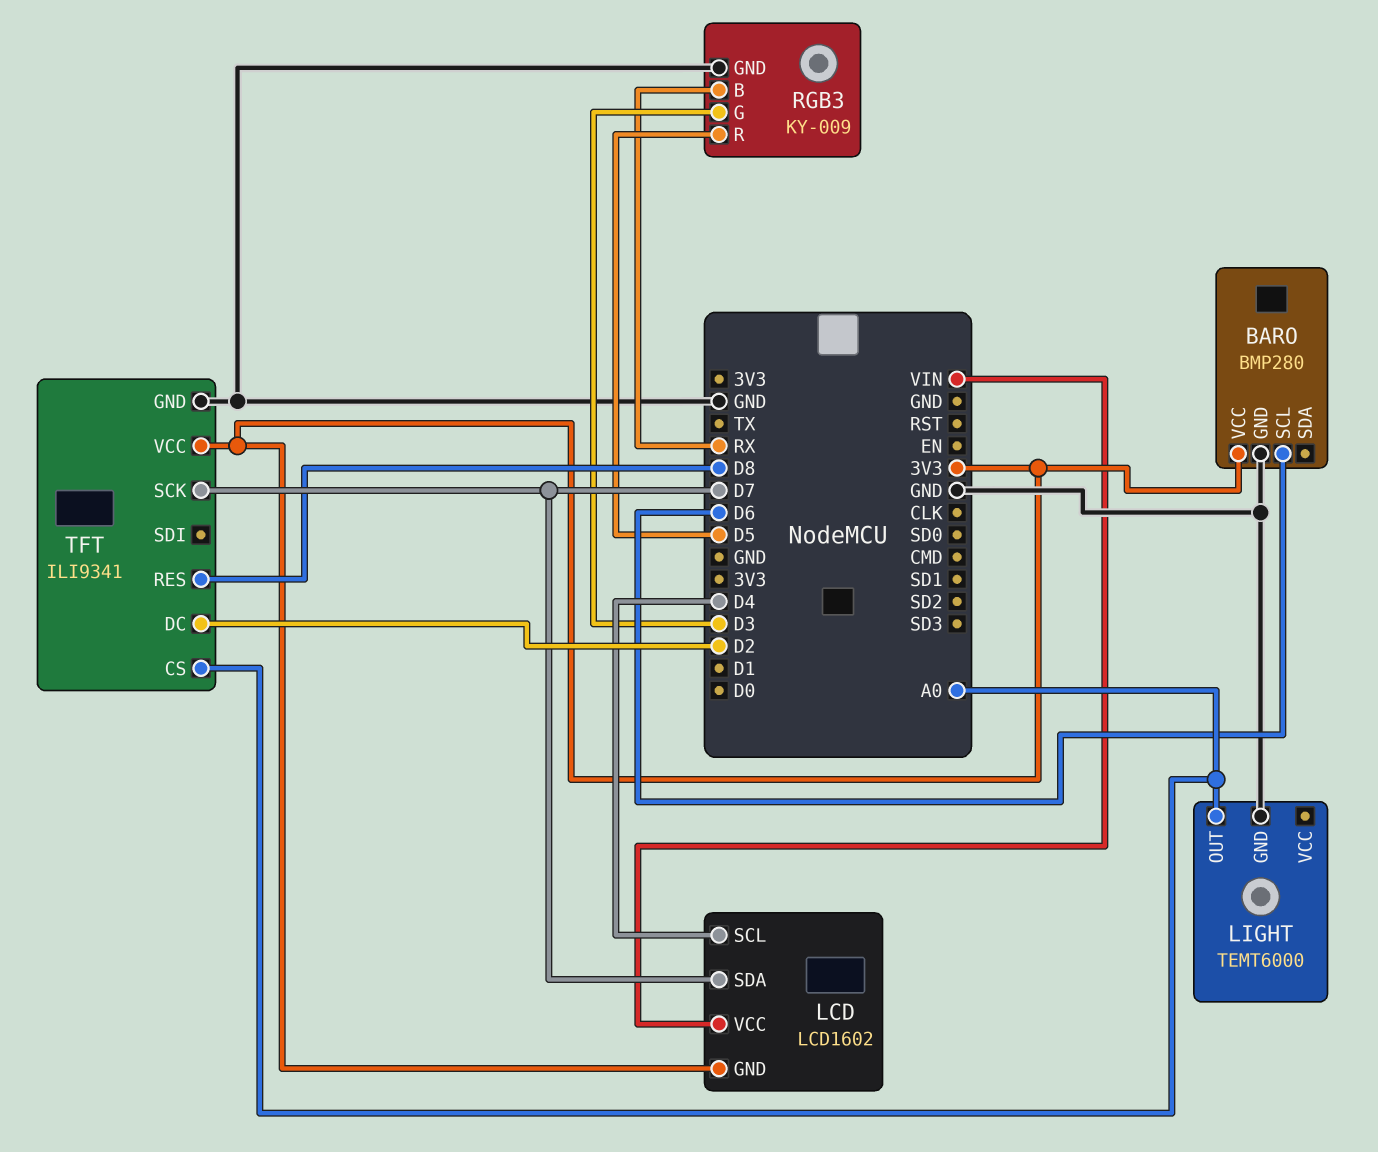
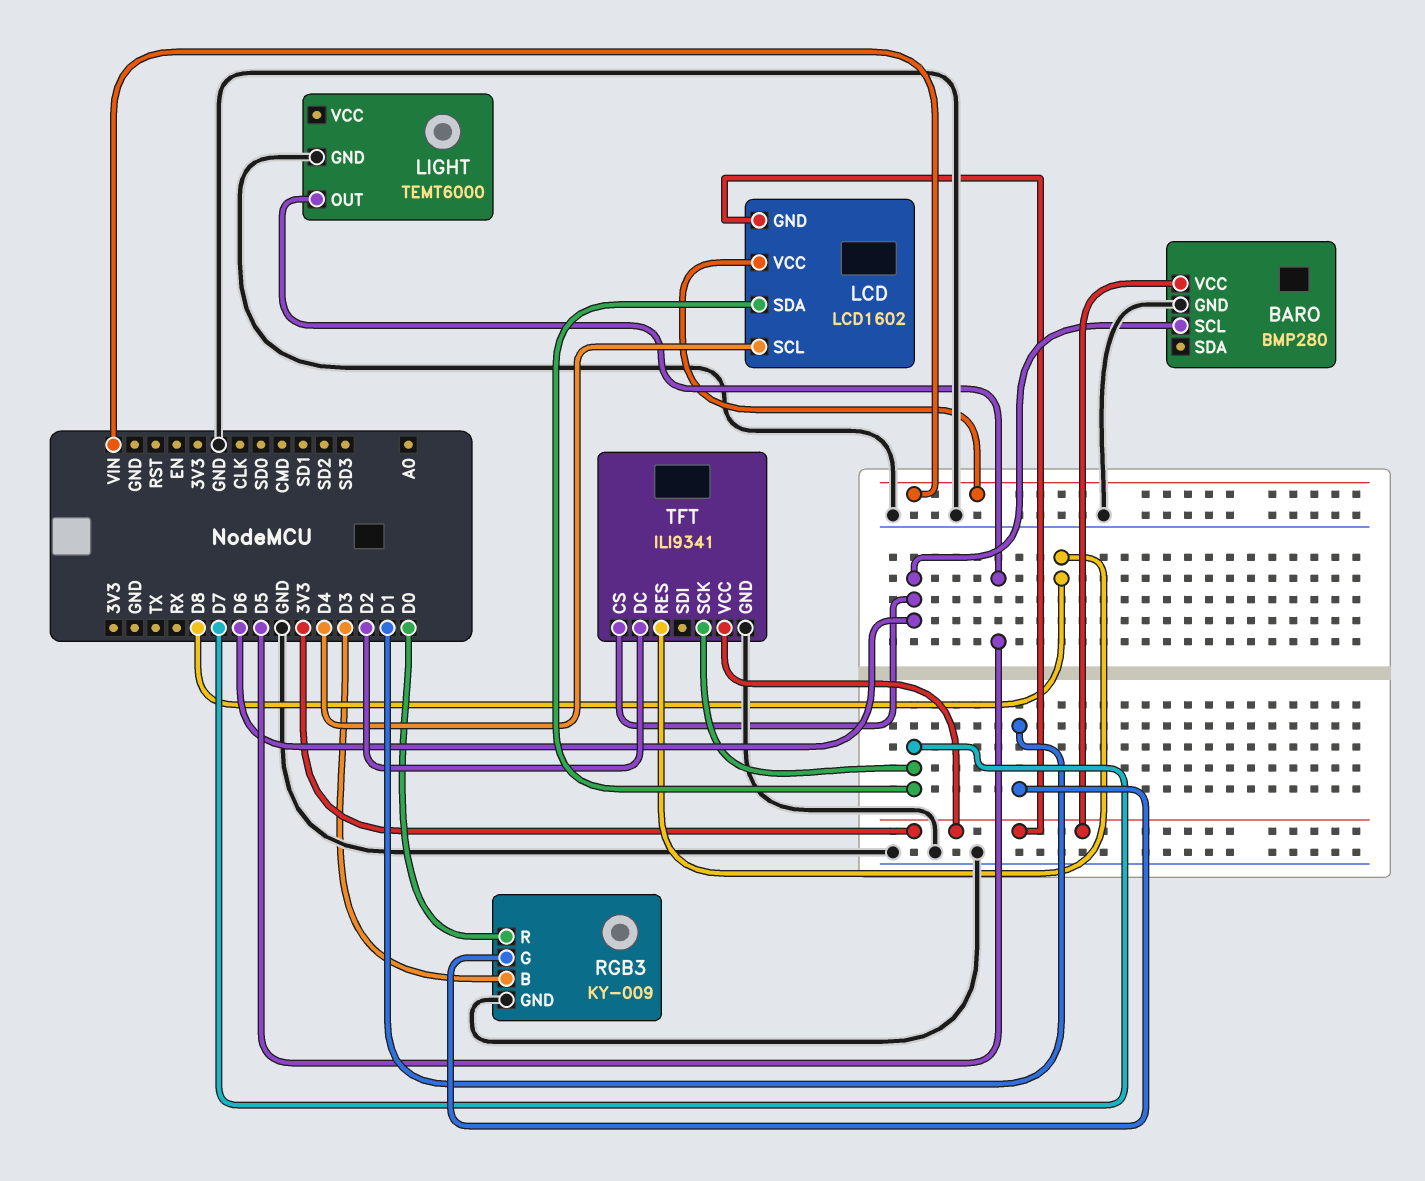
LIGHT pin OUT: A0 -> D5
RGB3 pin B: RX -> D3
RGB3 pin G: D3 -> D1
RGB3 pin R: D5 -> D0
TFT pin CS: A0 -> D6

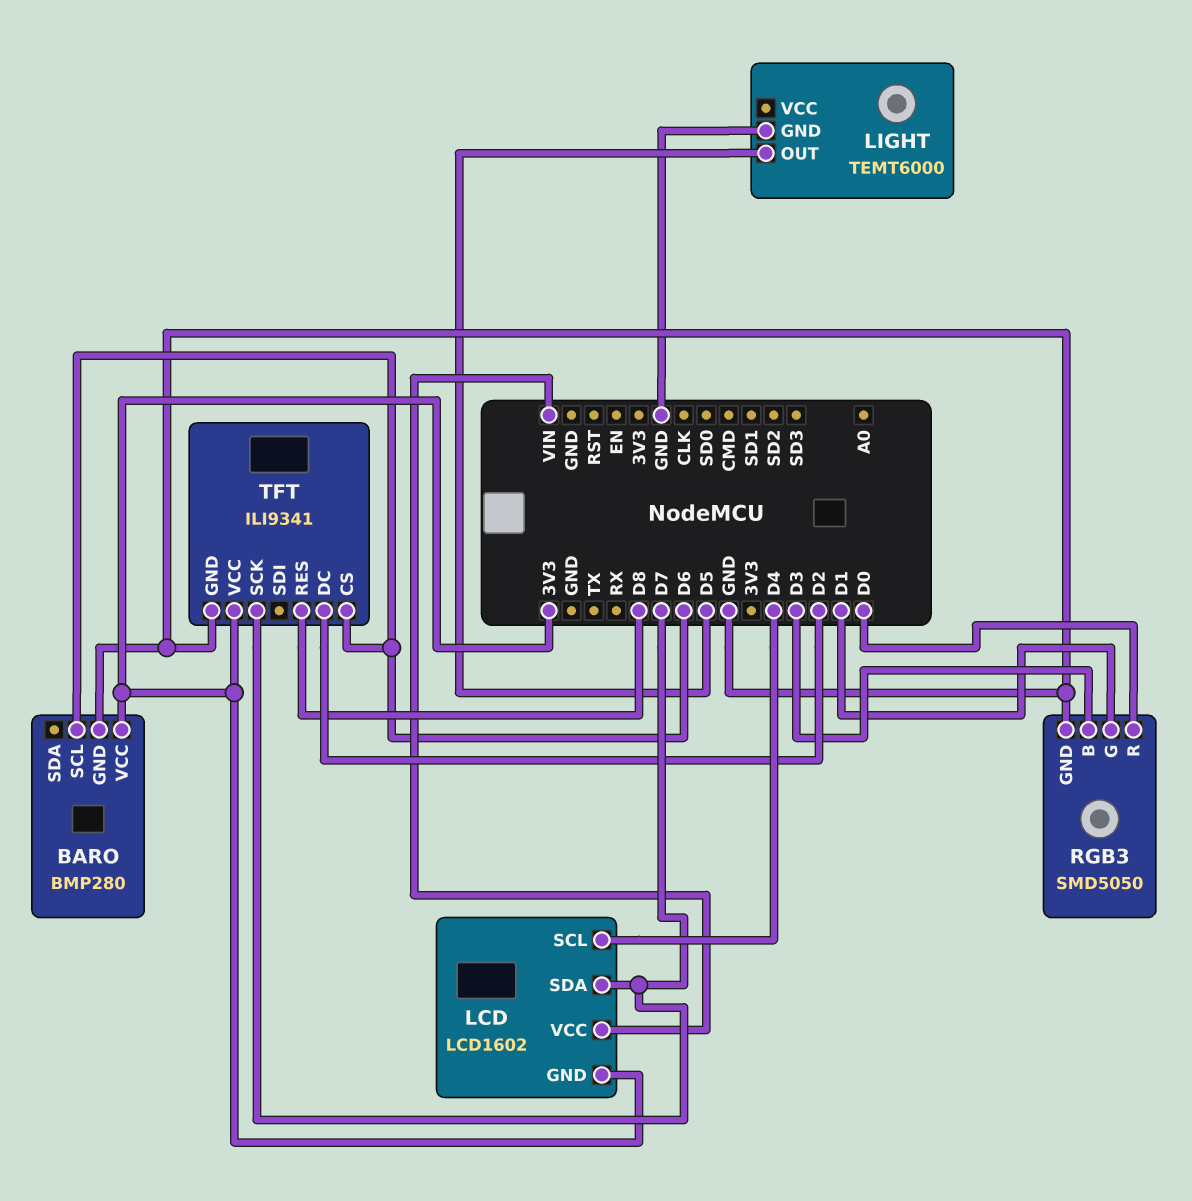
RGB3: KY-009 -> SMD5050

